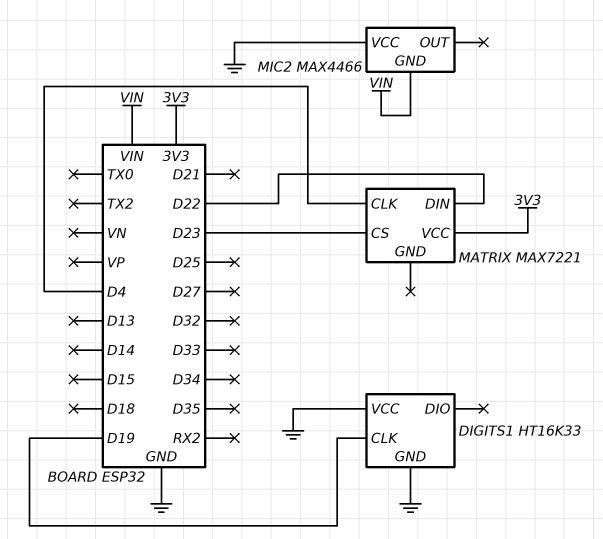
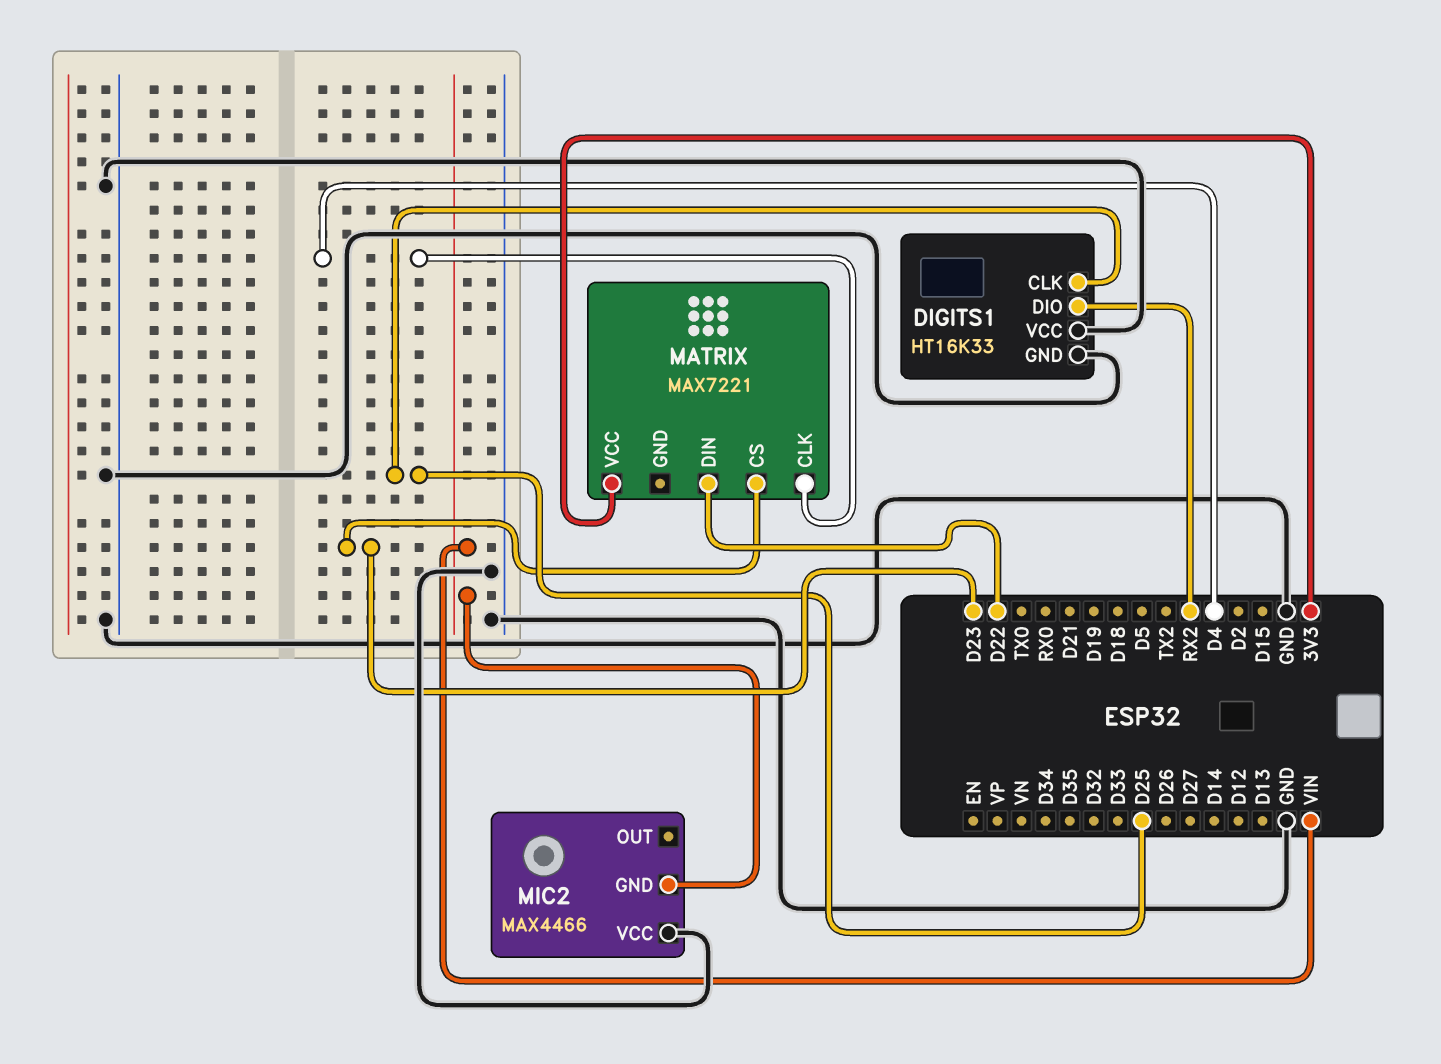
DIGITS1 pin CLK: D19 -> D25
DIGITS1 pin DIO: none -> RX2

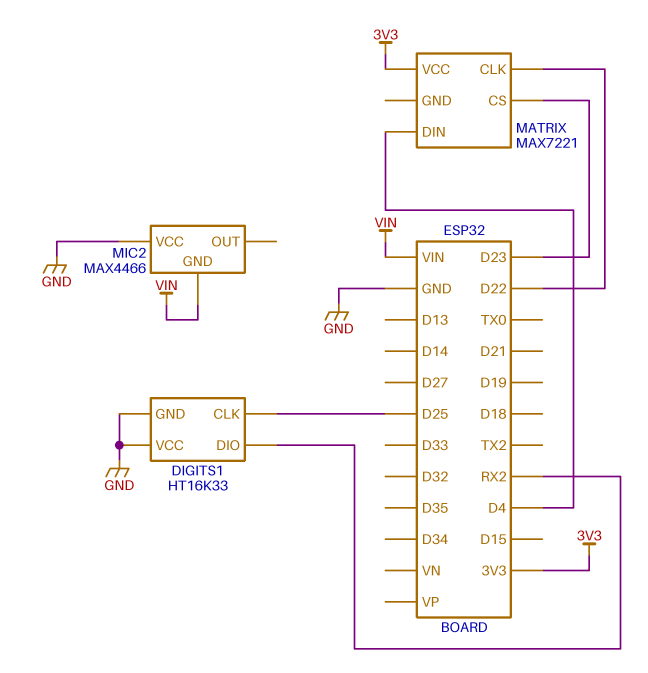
MATRIX pin CLK: D4 -> D22
MATRIX pin DIN: D22 -> D4

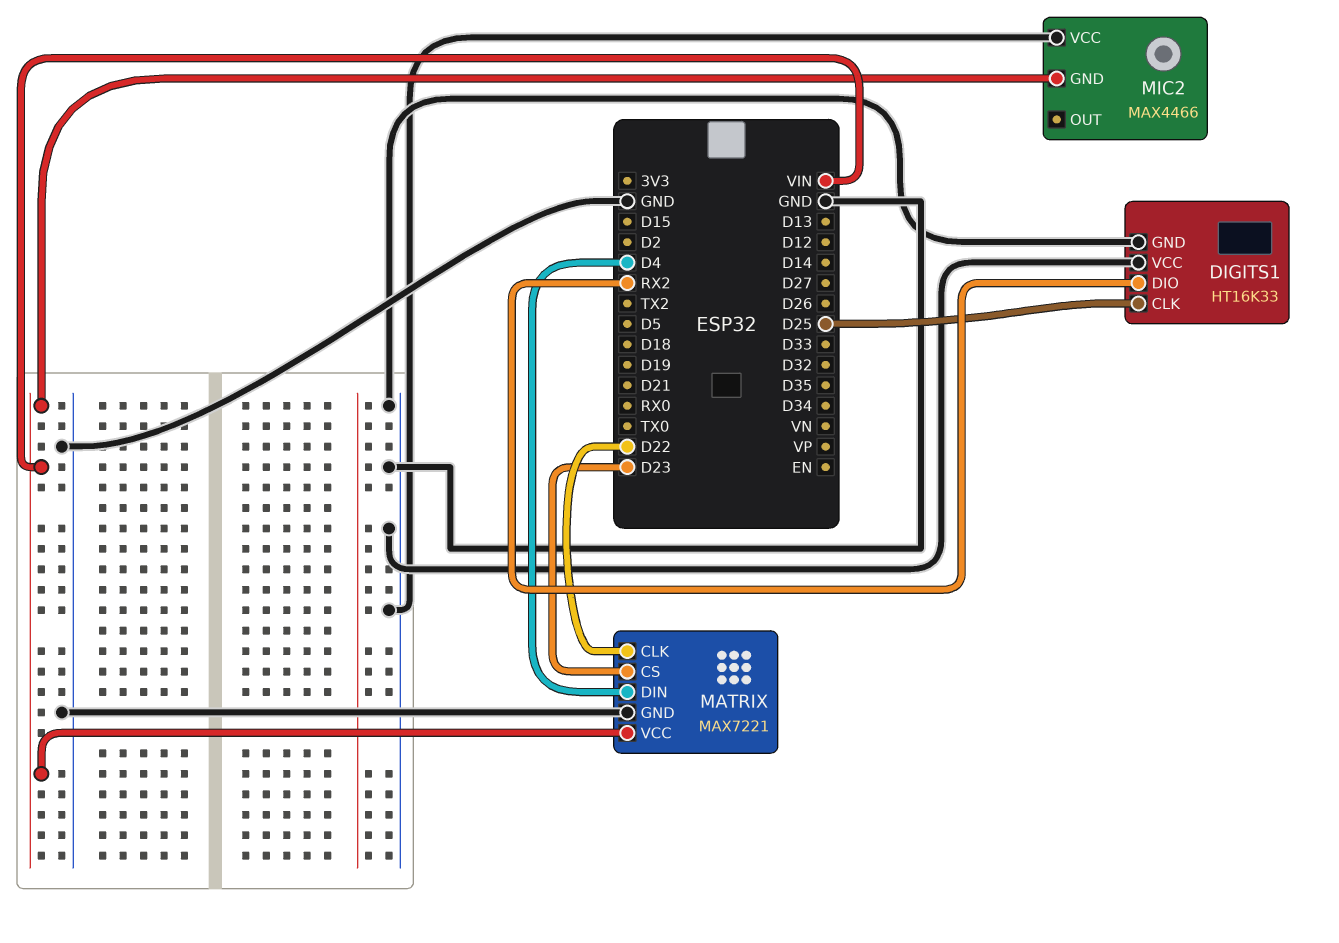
MATRIX pin GND: none -> GND
MATRIX pin VCC: 3V3 -> VIN

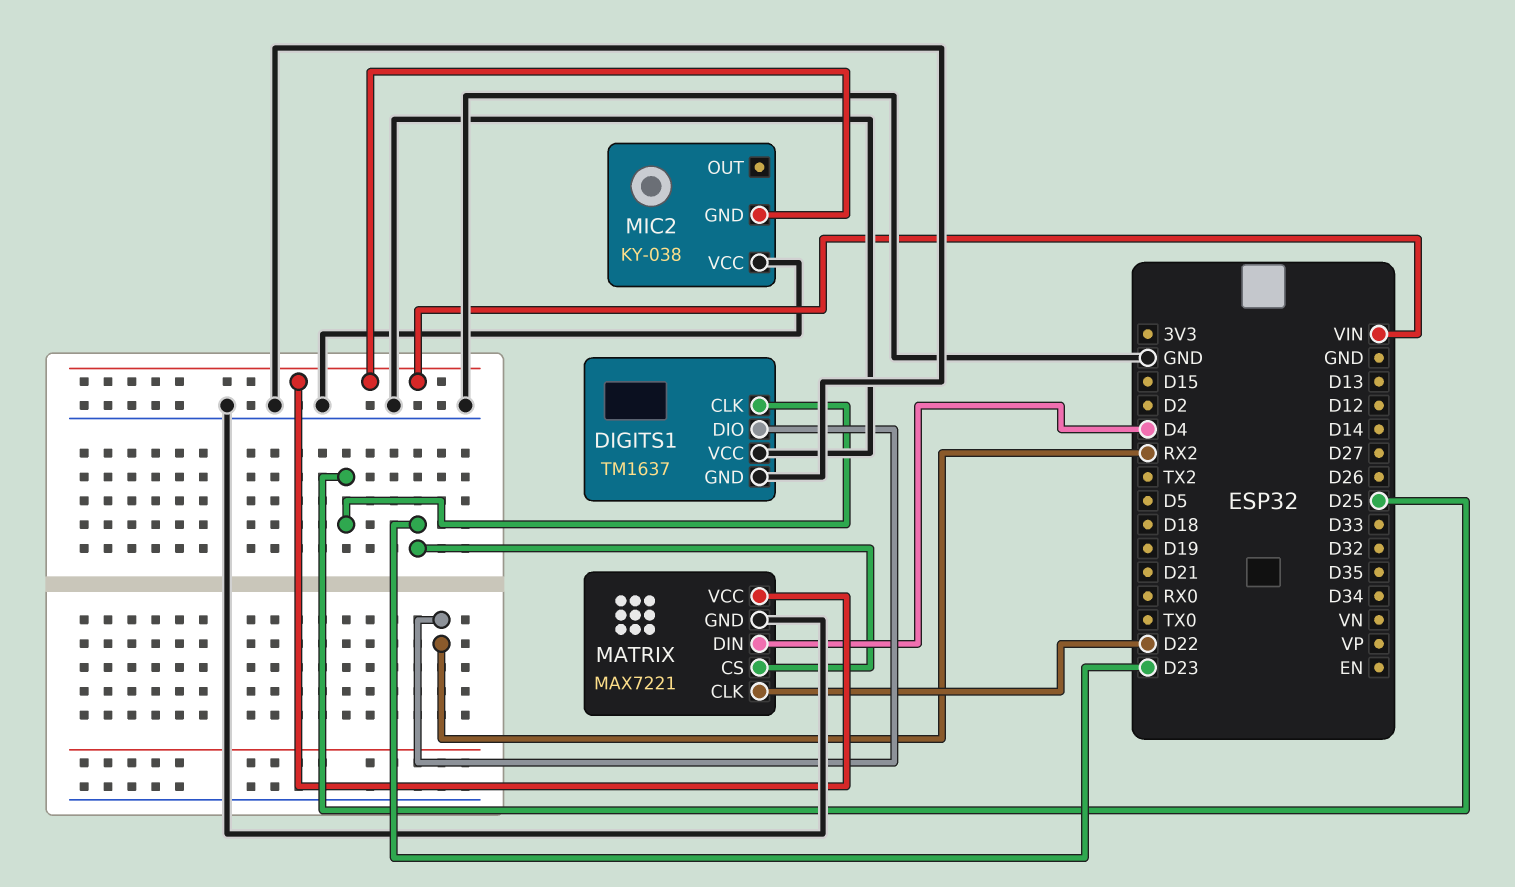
DIGITS1: HT16K33 -> TM1637
MIC2: MAX4466 -> KY-038

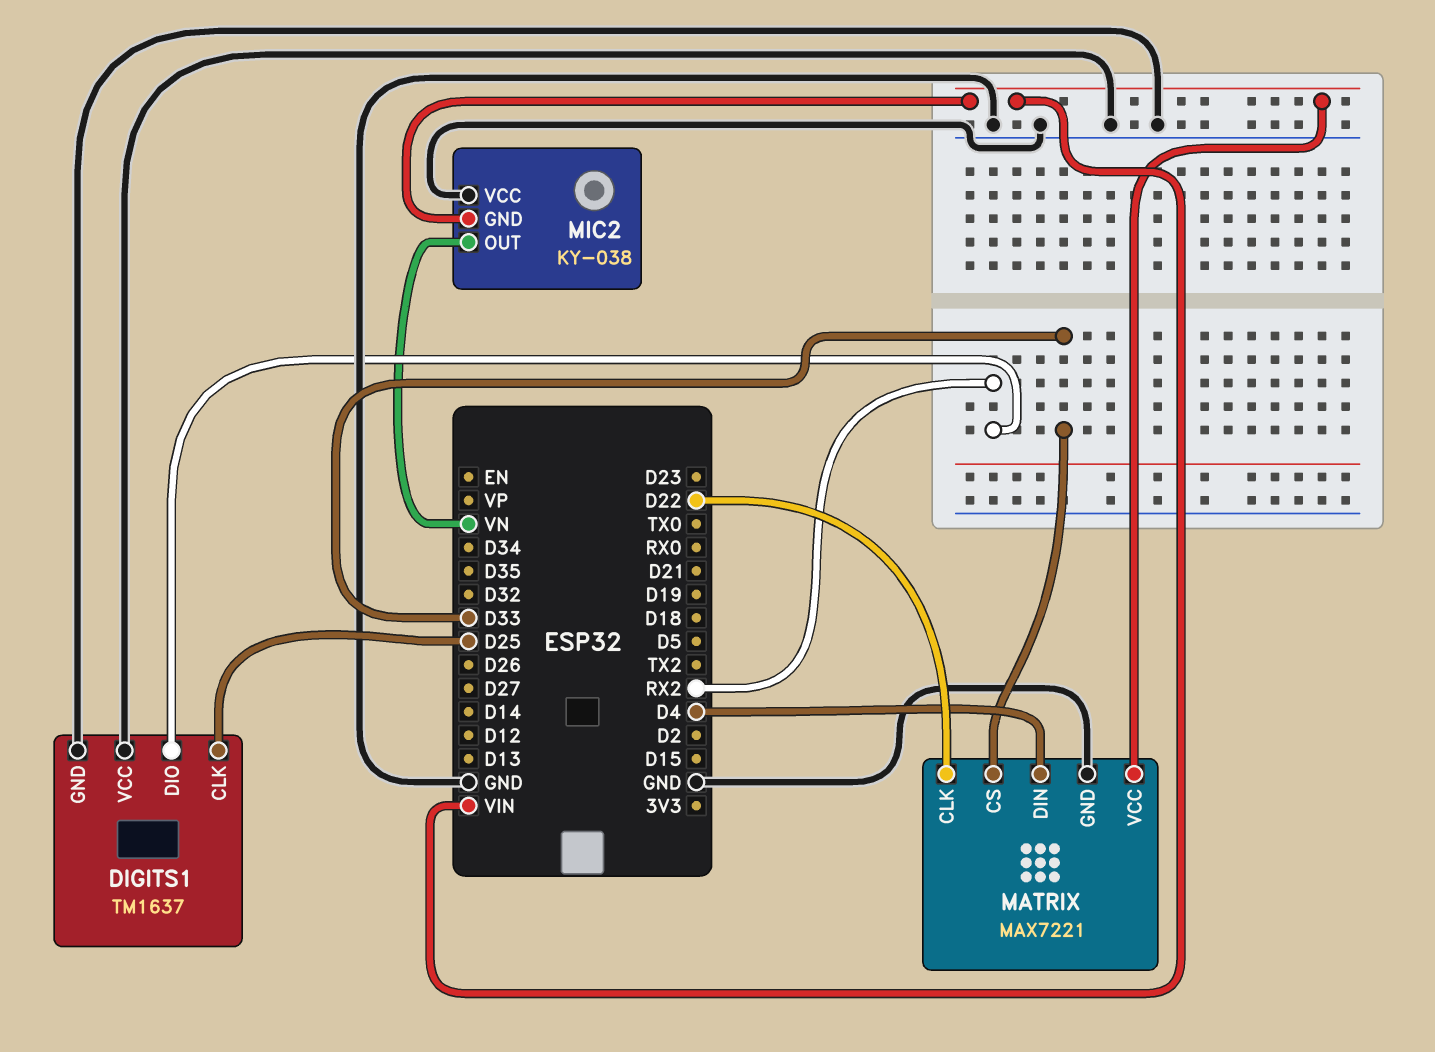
MATRIX pin CS: D23 -> D33
MIC2 pin OUT: none -> VN

